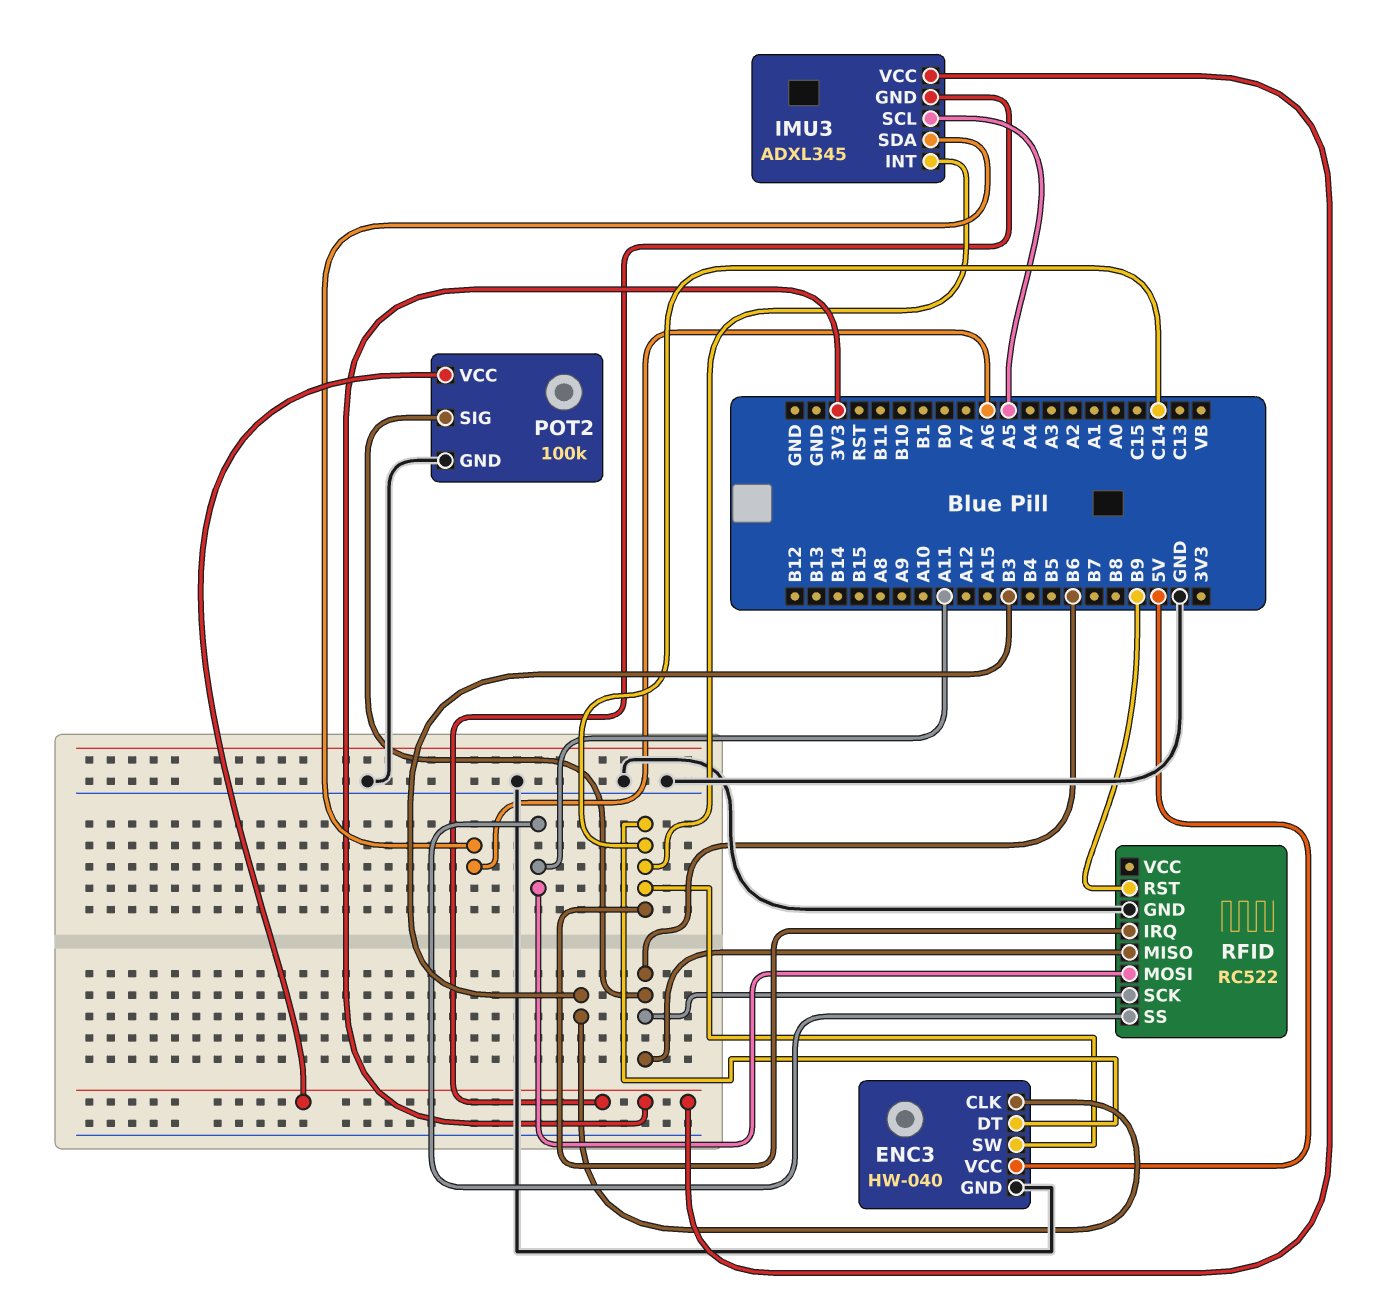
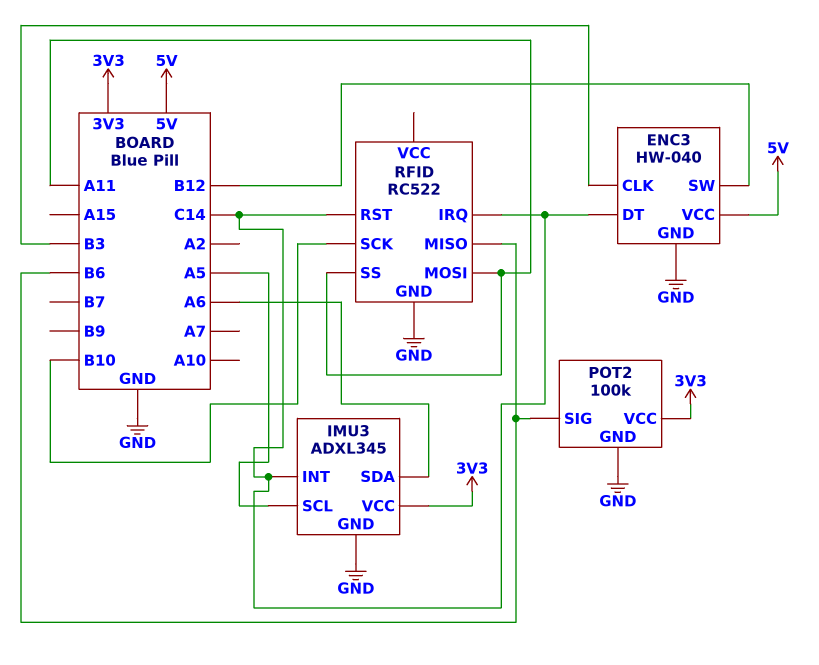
ENC3 pin SW: C14 -> B12
IMU3 pin GND: 3V3 -> GND
RFID pin RST: B9 -> C14
RFID pin SCK: B6 -> B10

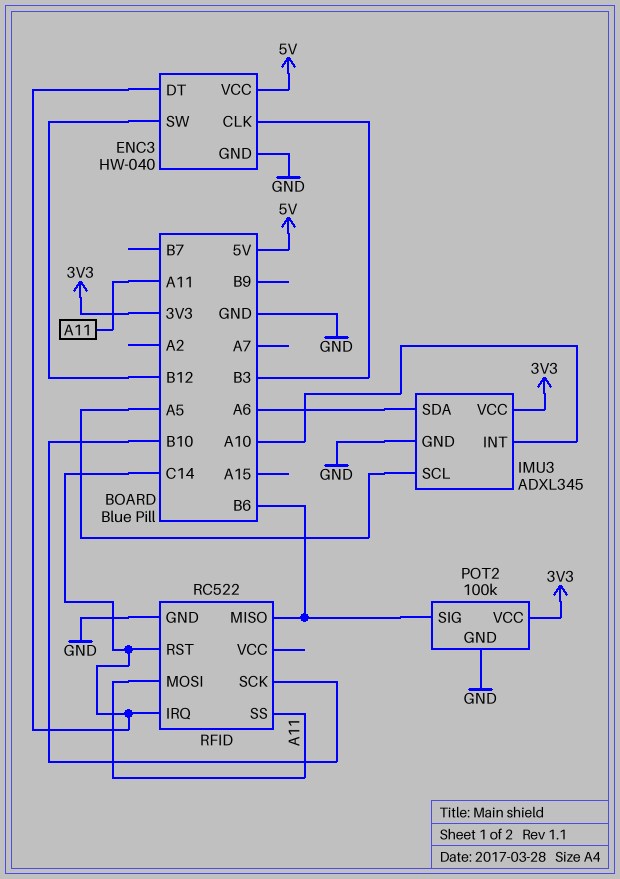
IMU3 pin INT: C14 -> A10

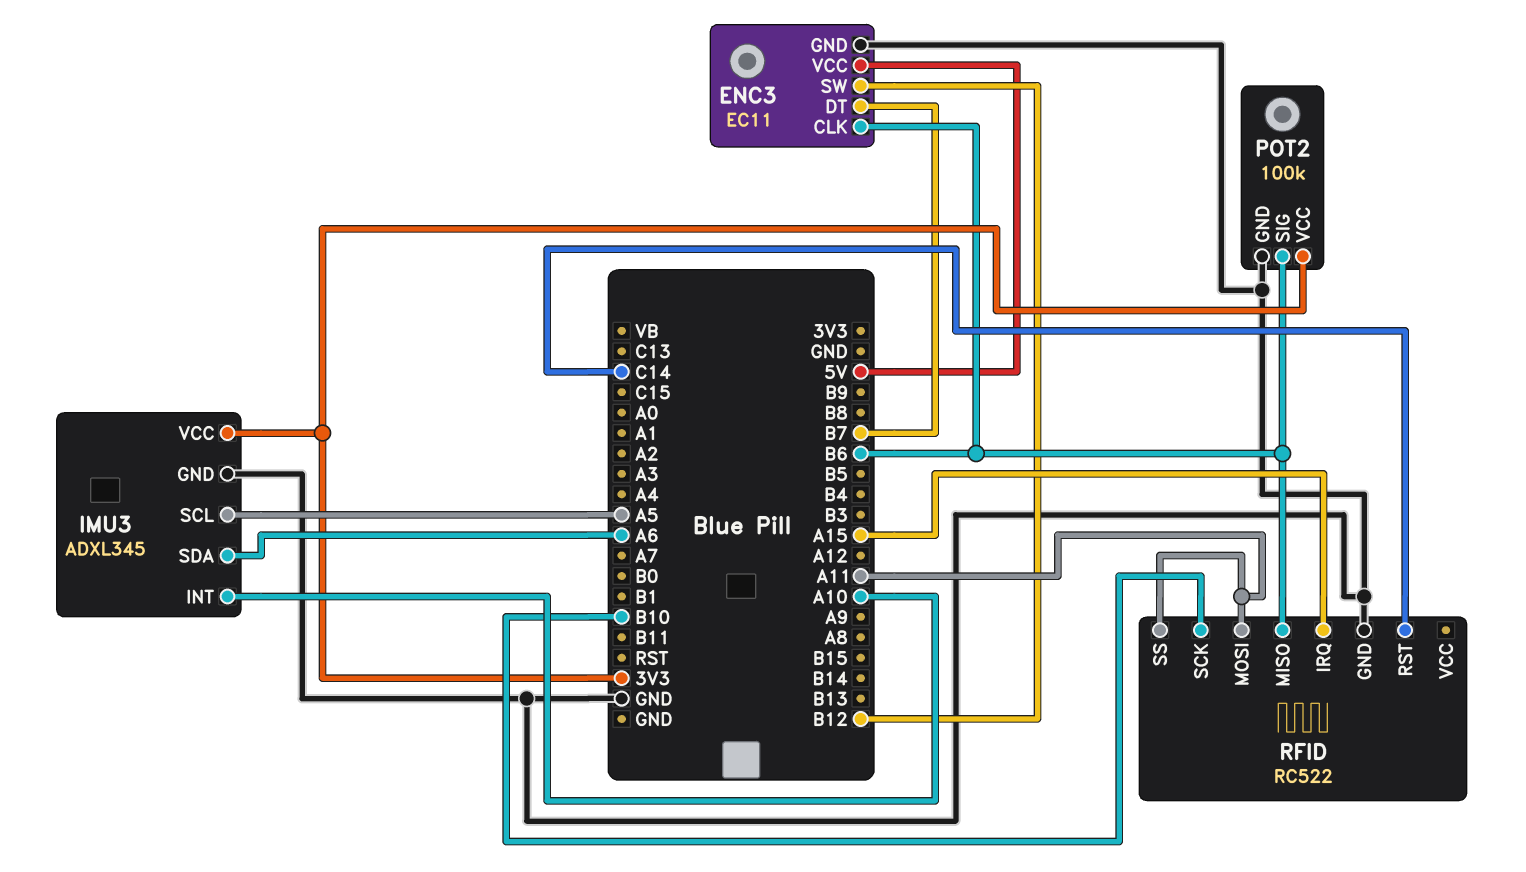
ENC3: HW-040 -> EC11
ENC3 pin CLK: B3 -> B6
ENC3 pin DT: C14 -> B7
RFID pin IRQ: C14 -> A15

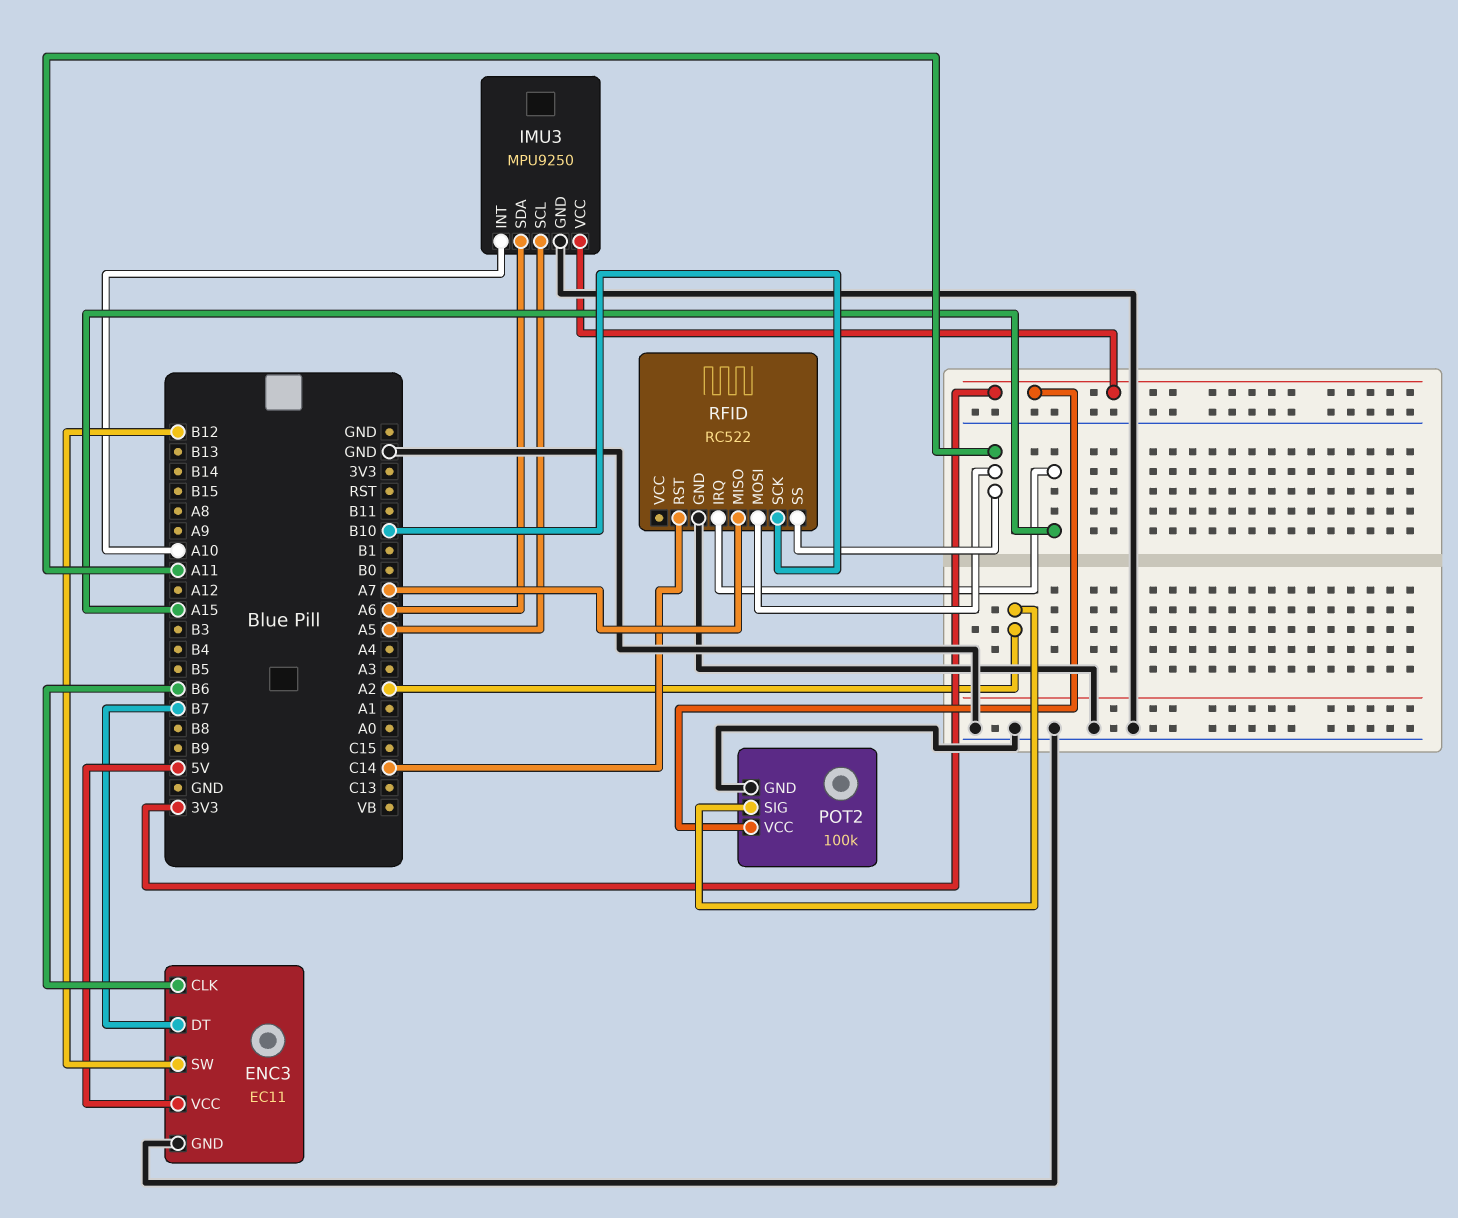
IMU3: ADXL345 -> MPU9250
POT2 pin SIG: B6 -> A2
RFID pin MISO: B6 -> A7

